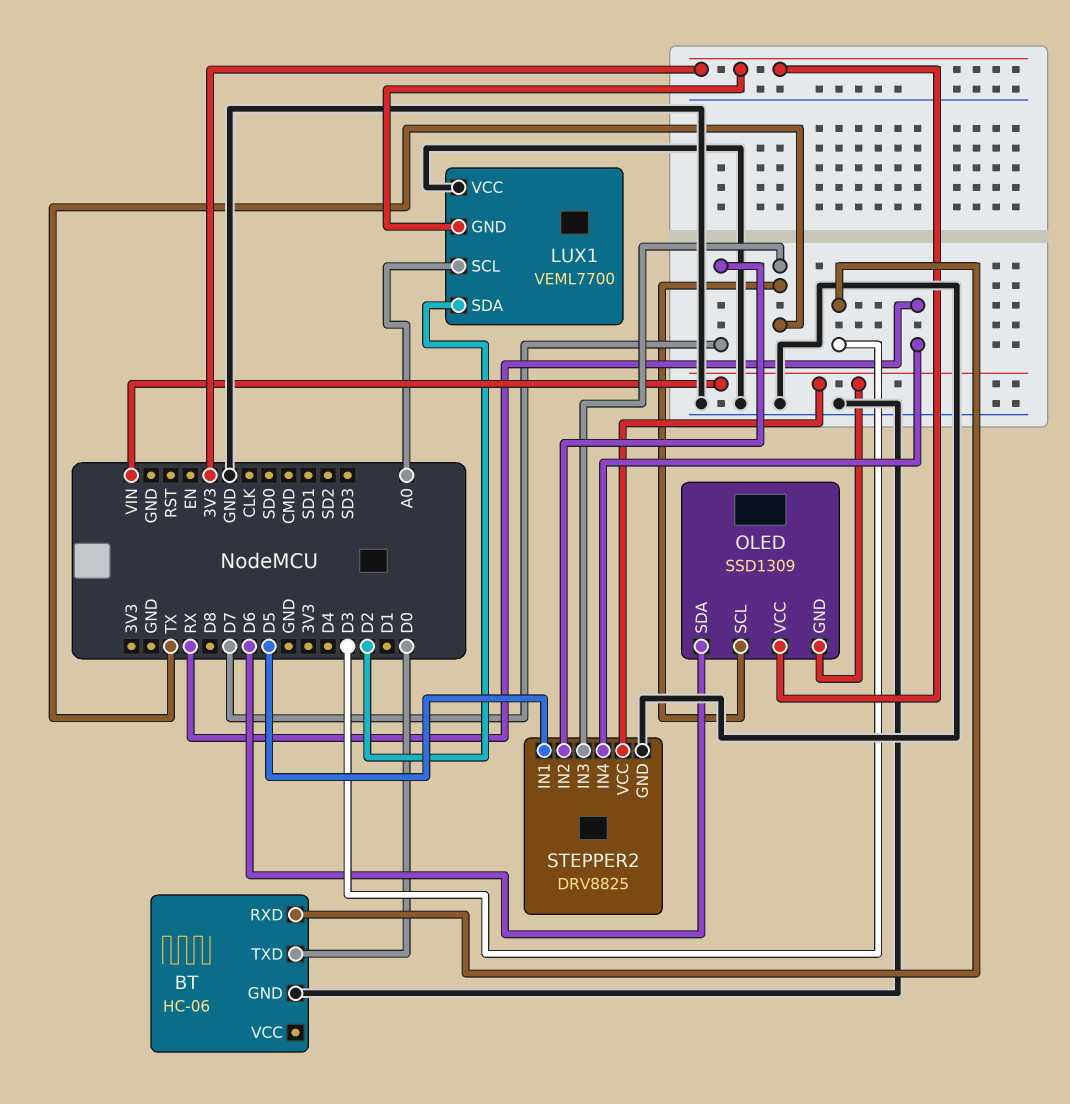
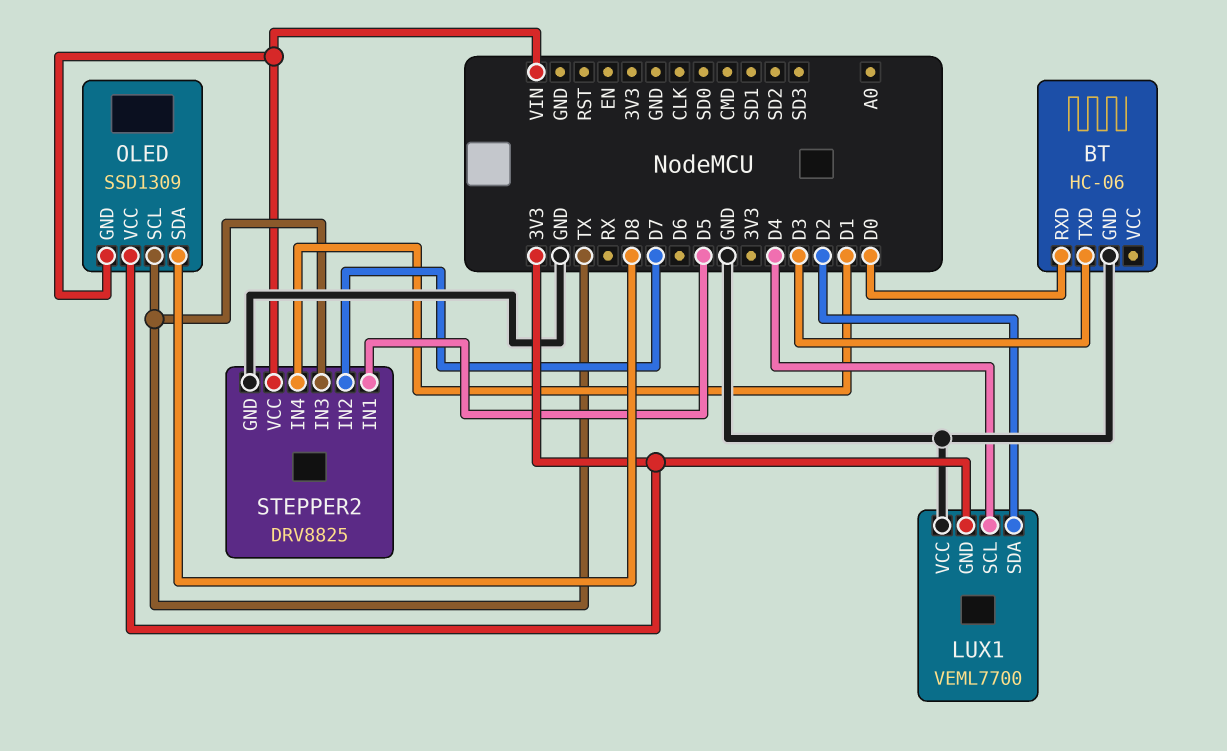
BT pin RXD: D3 -> D0
BT pin TXD: D0 -> D3
LUX1 pin SCL: A0 -> D4
OLED pin SDA: D6 -> D8
STEPPER2 pin IN4: RX -> D1

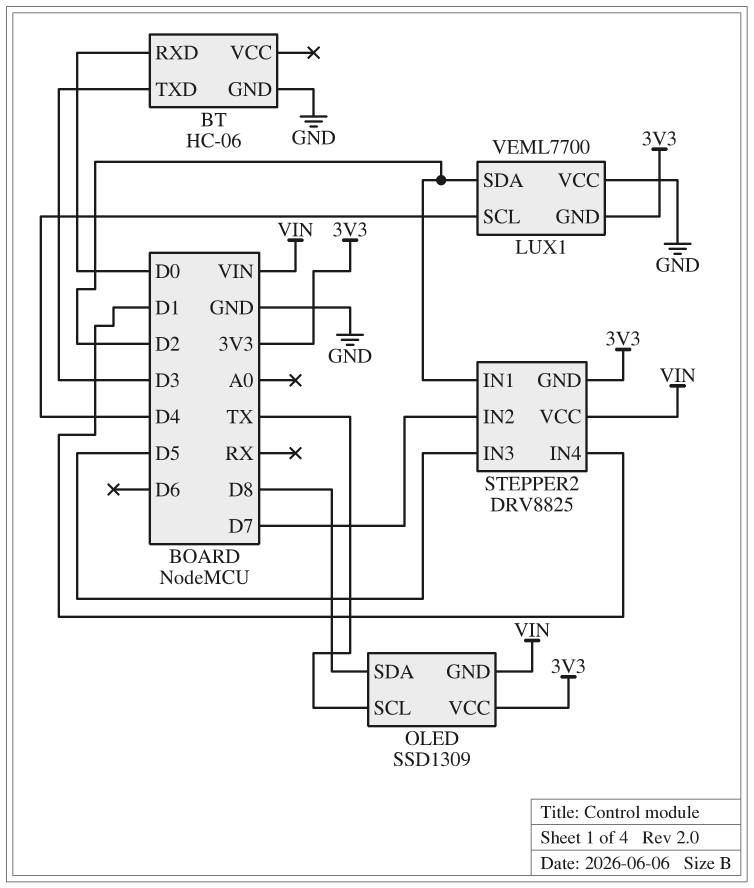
STEPPER2 pin GND: GND -> 3V3
STEPPER2 pin IN1: D5 -> D2
STEPPER2 pin IN3: TX -> D5

